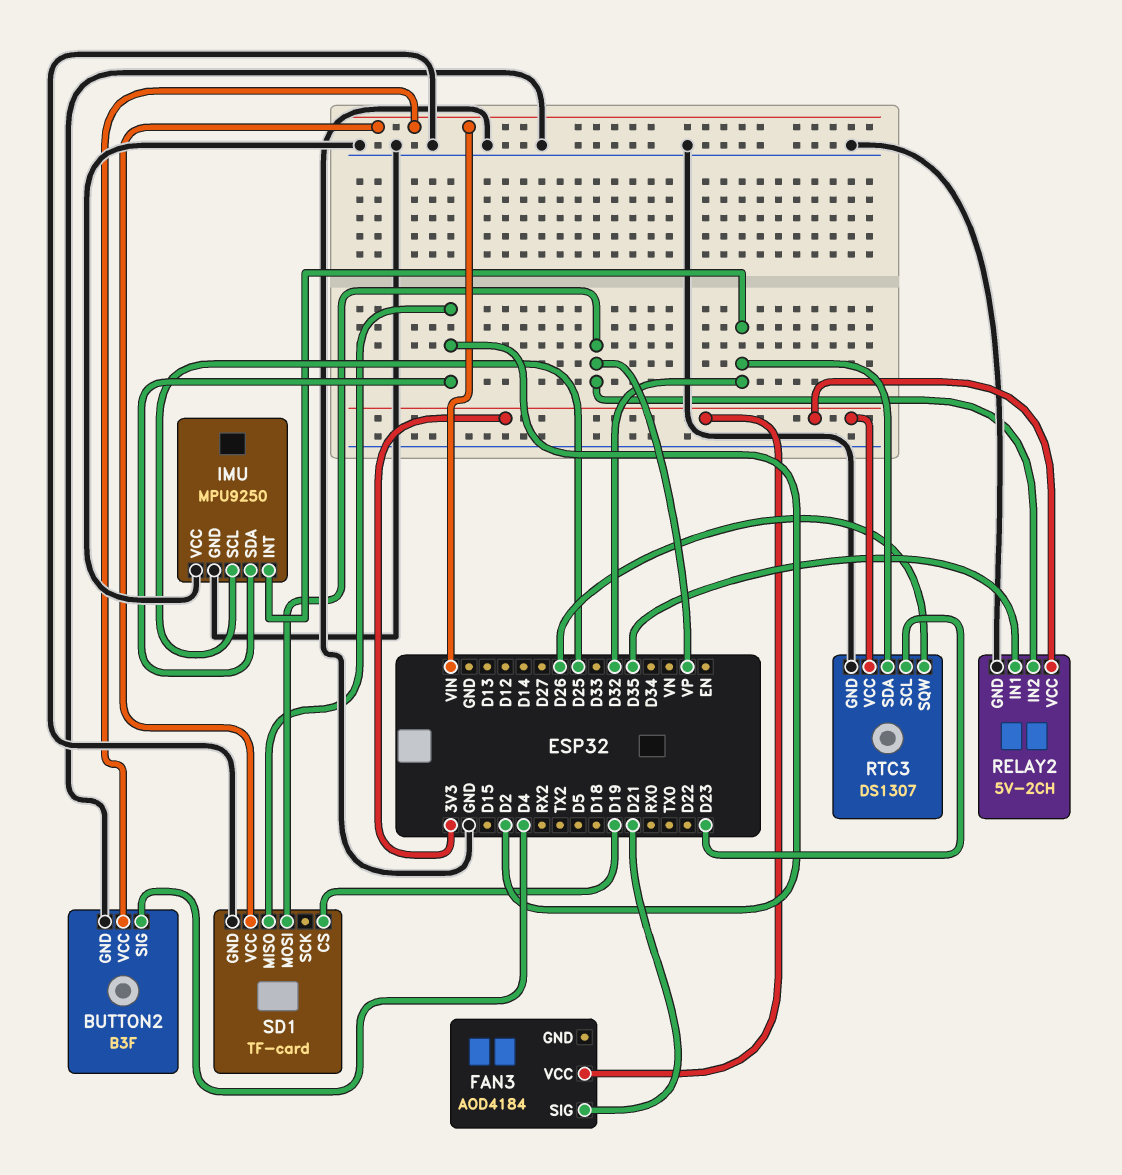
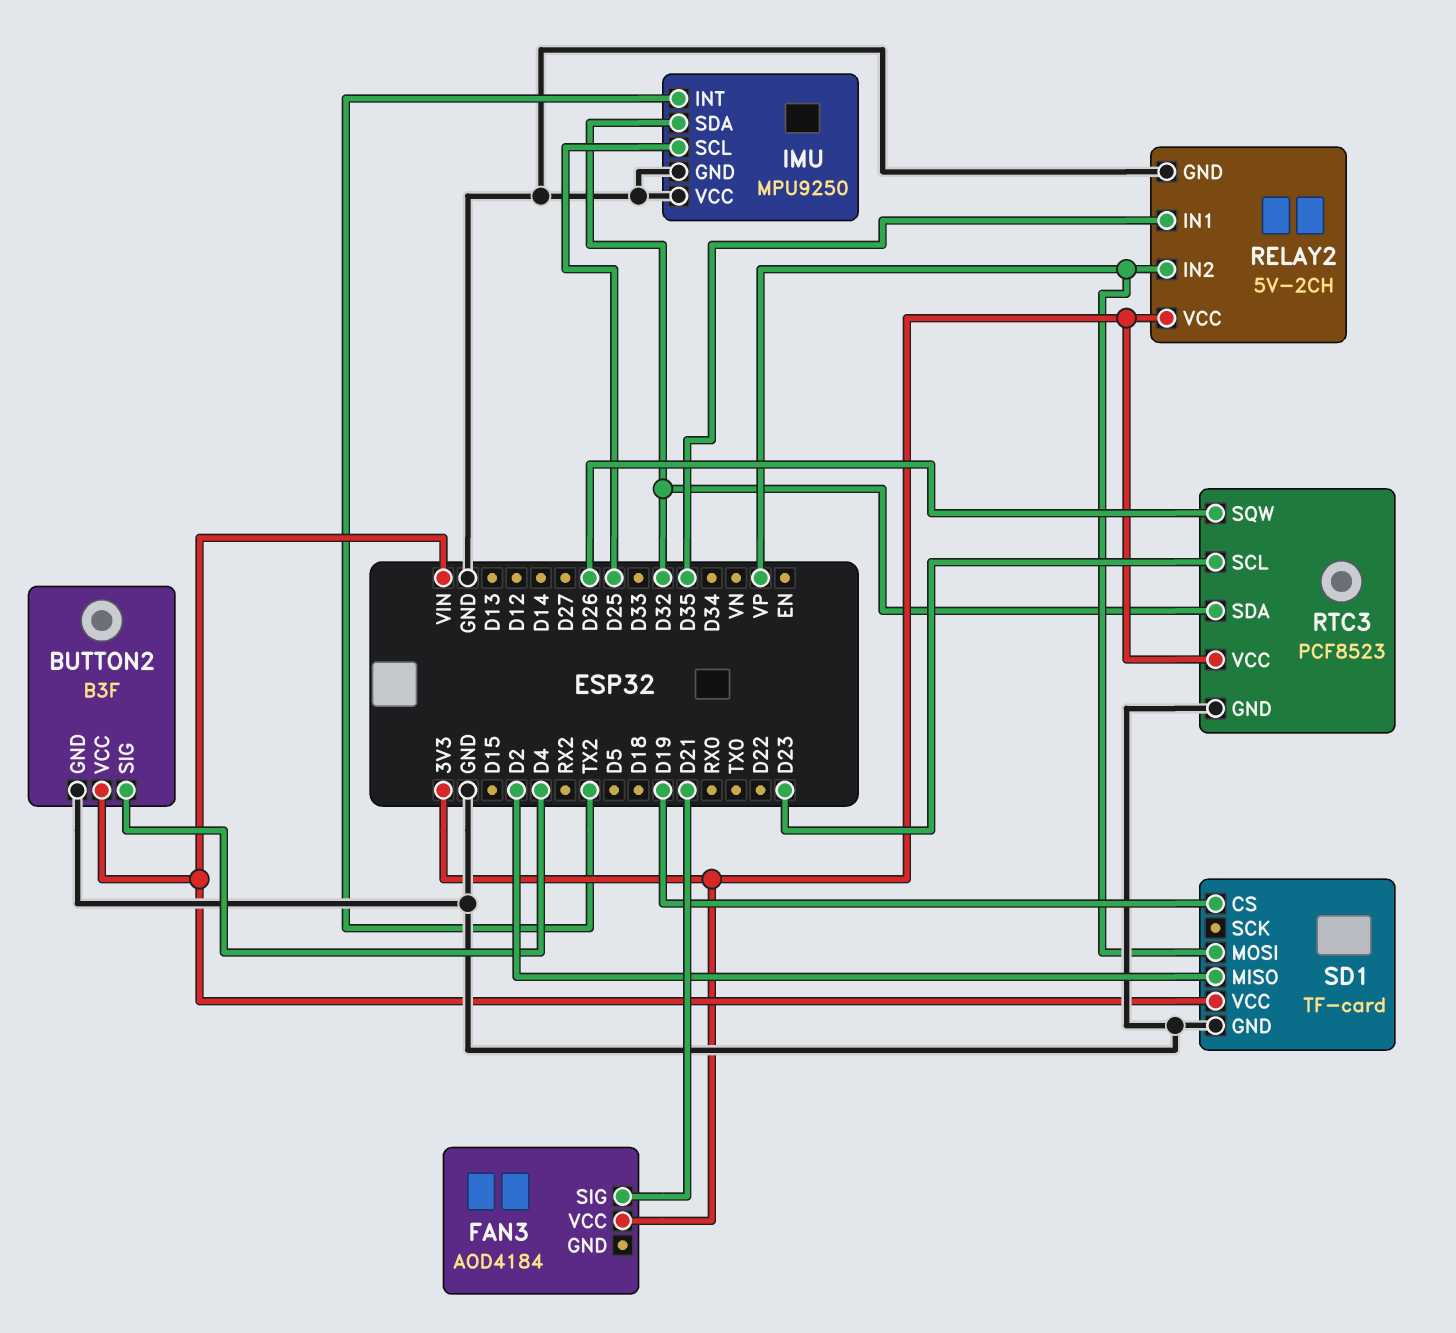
IMU pin INT: D32 -> TX2
IMU pin SDA: D2 -> D32
RTC3: DS1307 -> PCF8523

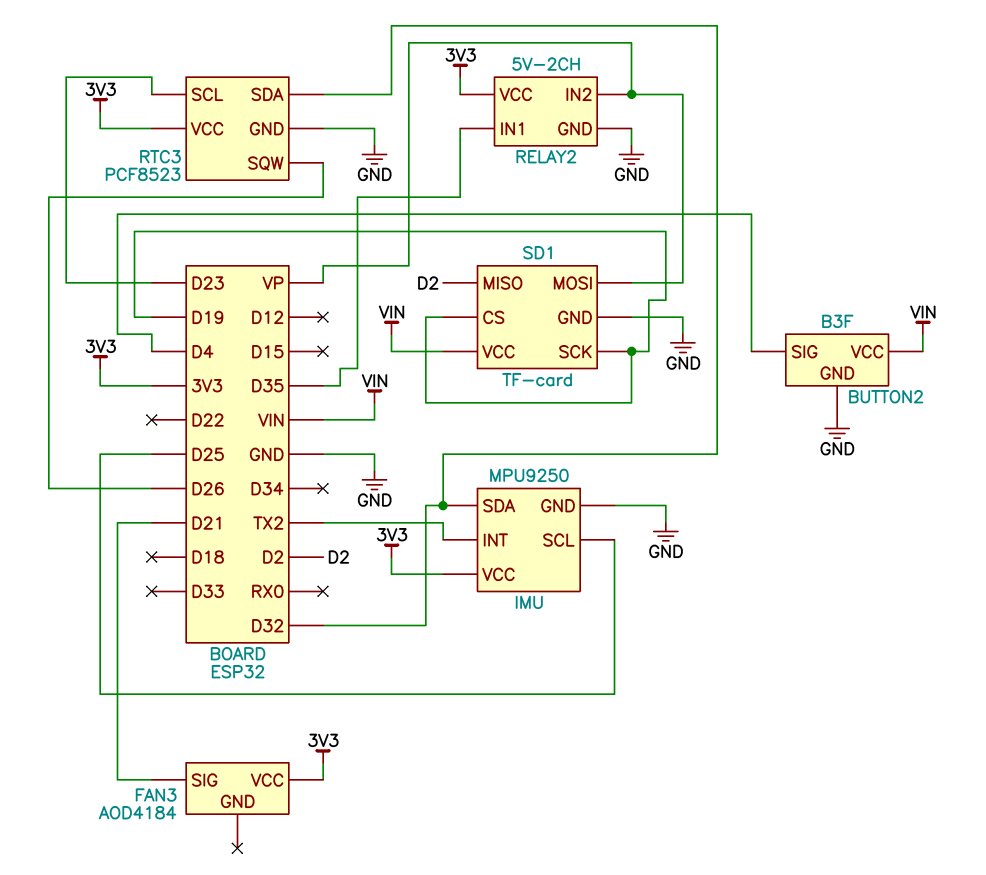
IMU pin VCC: GND -> 3V3
SD1 pin SCK: none -> D19

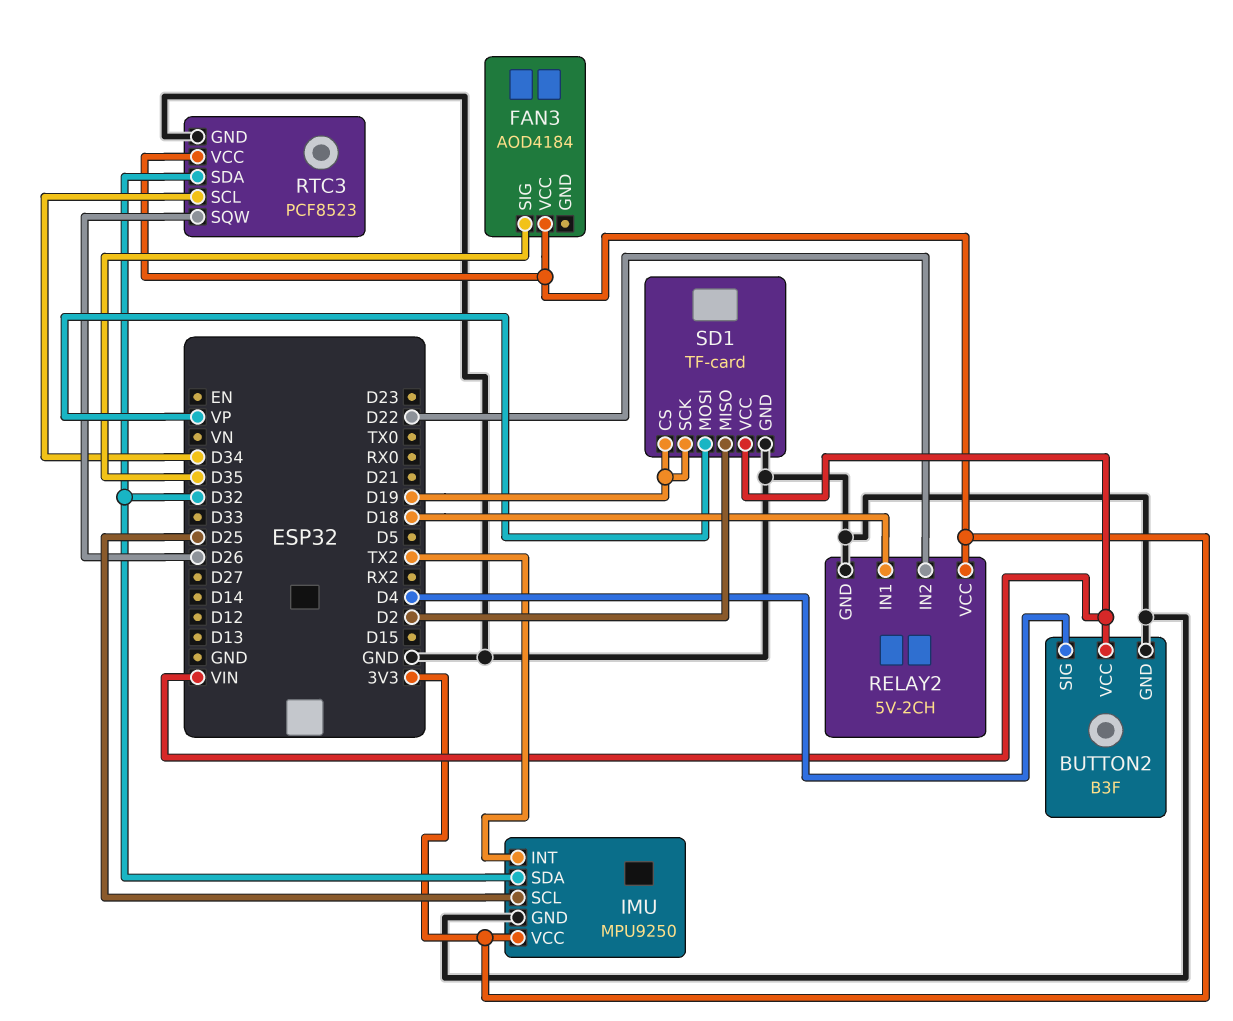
FAN3 pin SIG: D21 -> D35
RELAY2 pin IN1: D35 -> D18
RELAY2 pin IN2: VP -> D22
RTC3 pin SCL: D23 -> D34

